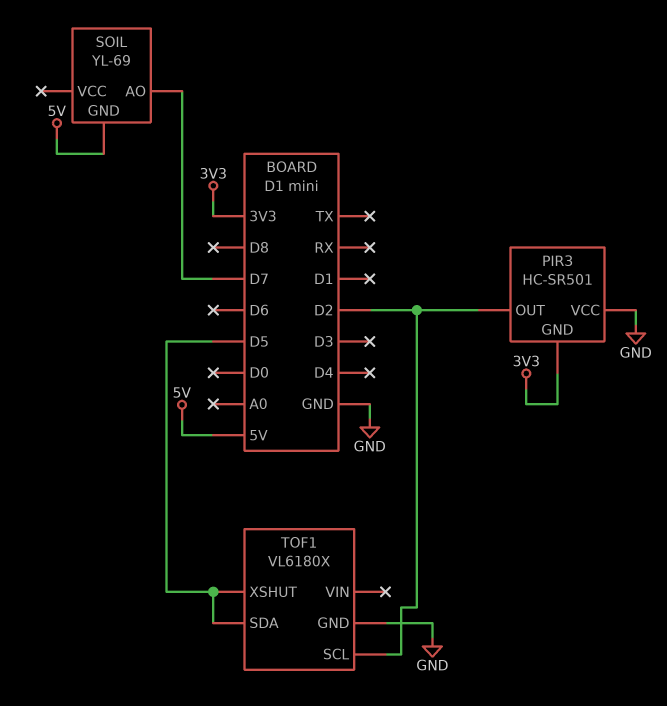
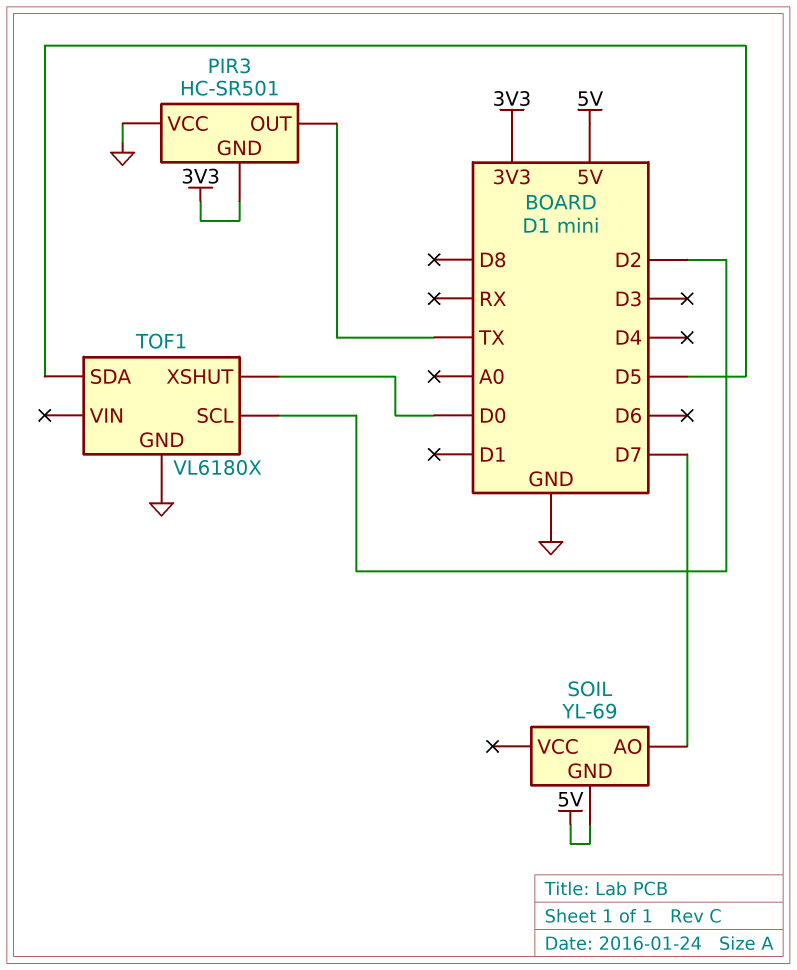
PIR3 pin OUT: D2 -> TX
TOF1 pin XSHUT: D5 -> D0

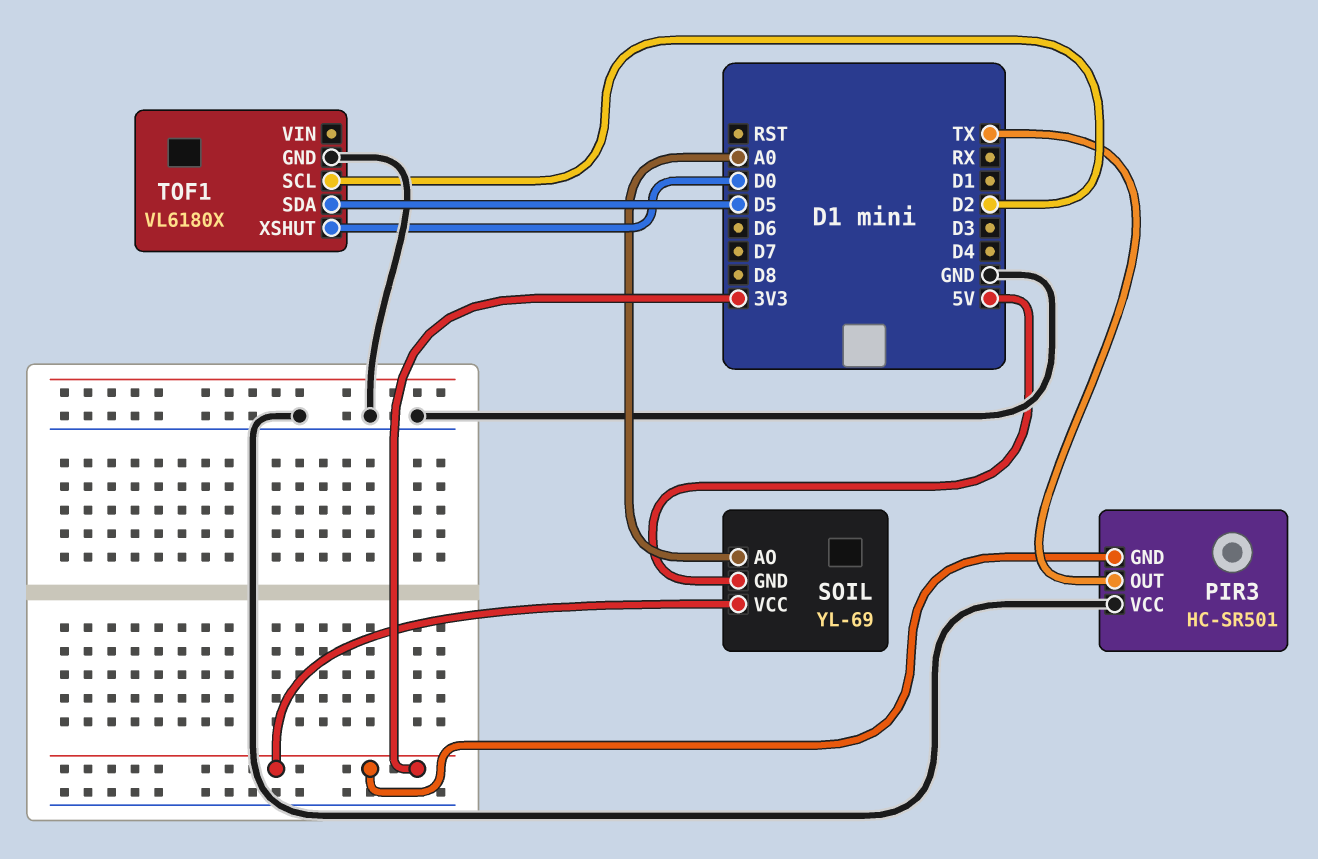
SOIL pin AO: D7 -> A0
SOIL pin VCC: none -> 3V3

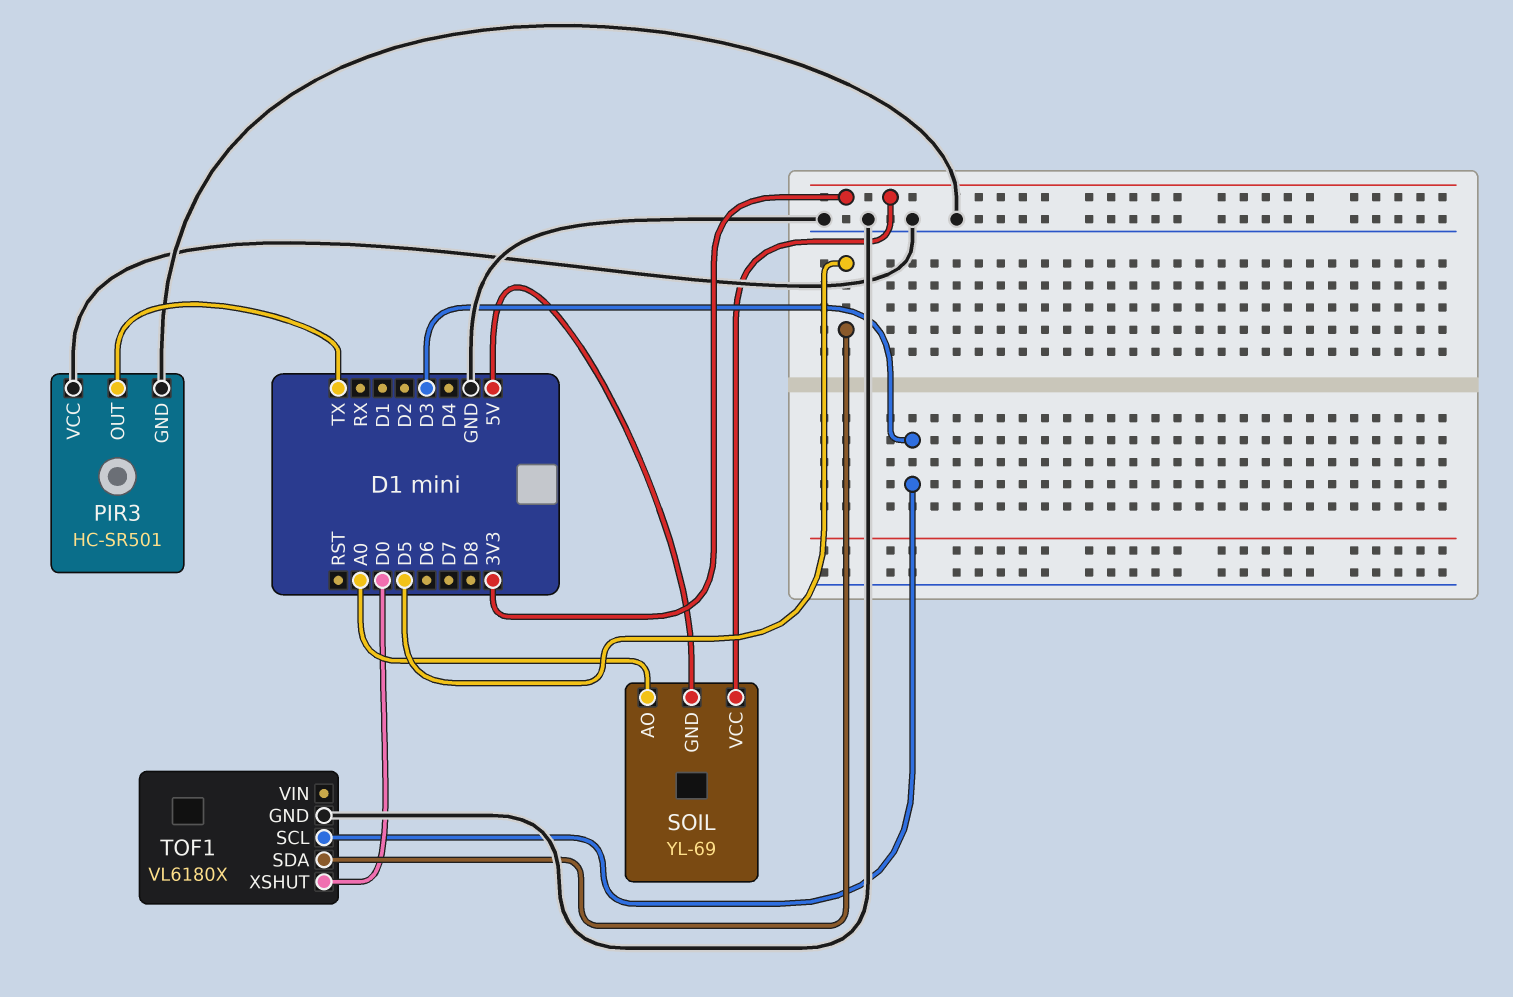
PIR3 pin GND: 3V3 -> GND
TOF1 pin SCL: D2 -> D3

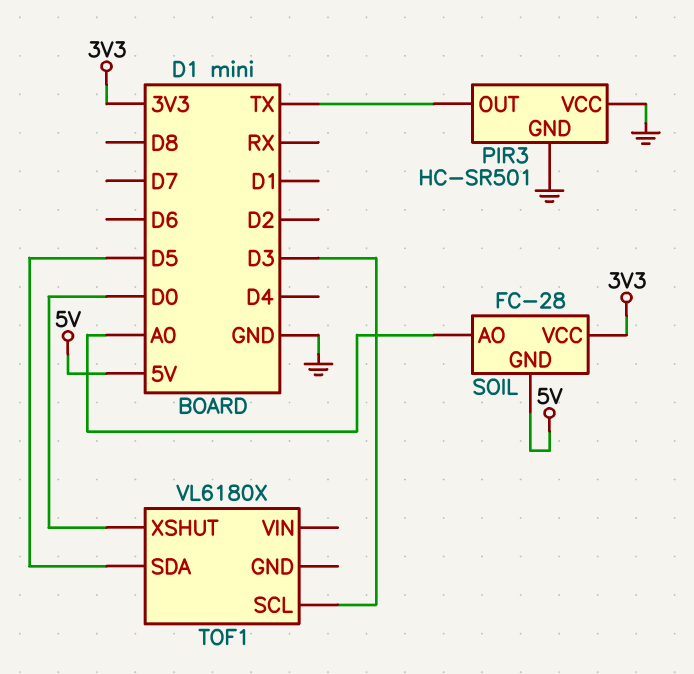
SOIL: YL-69 -> FC-28
TOF1 pin GND: GND -> none

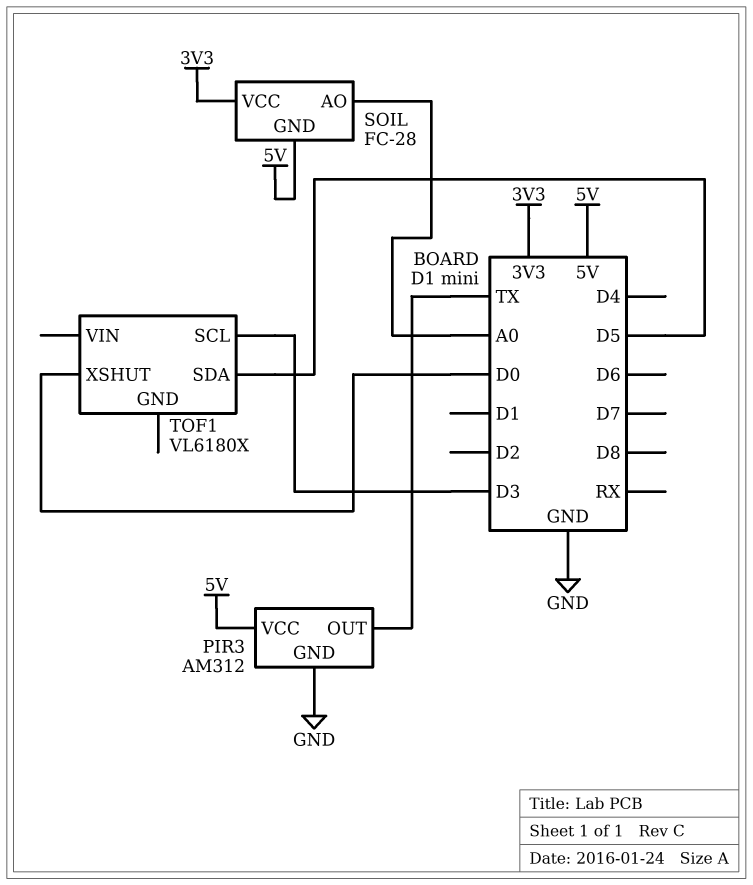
PIR3: HC-SR501 -> AM312
PIR3 pin VCC: GND -> 5V

